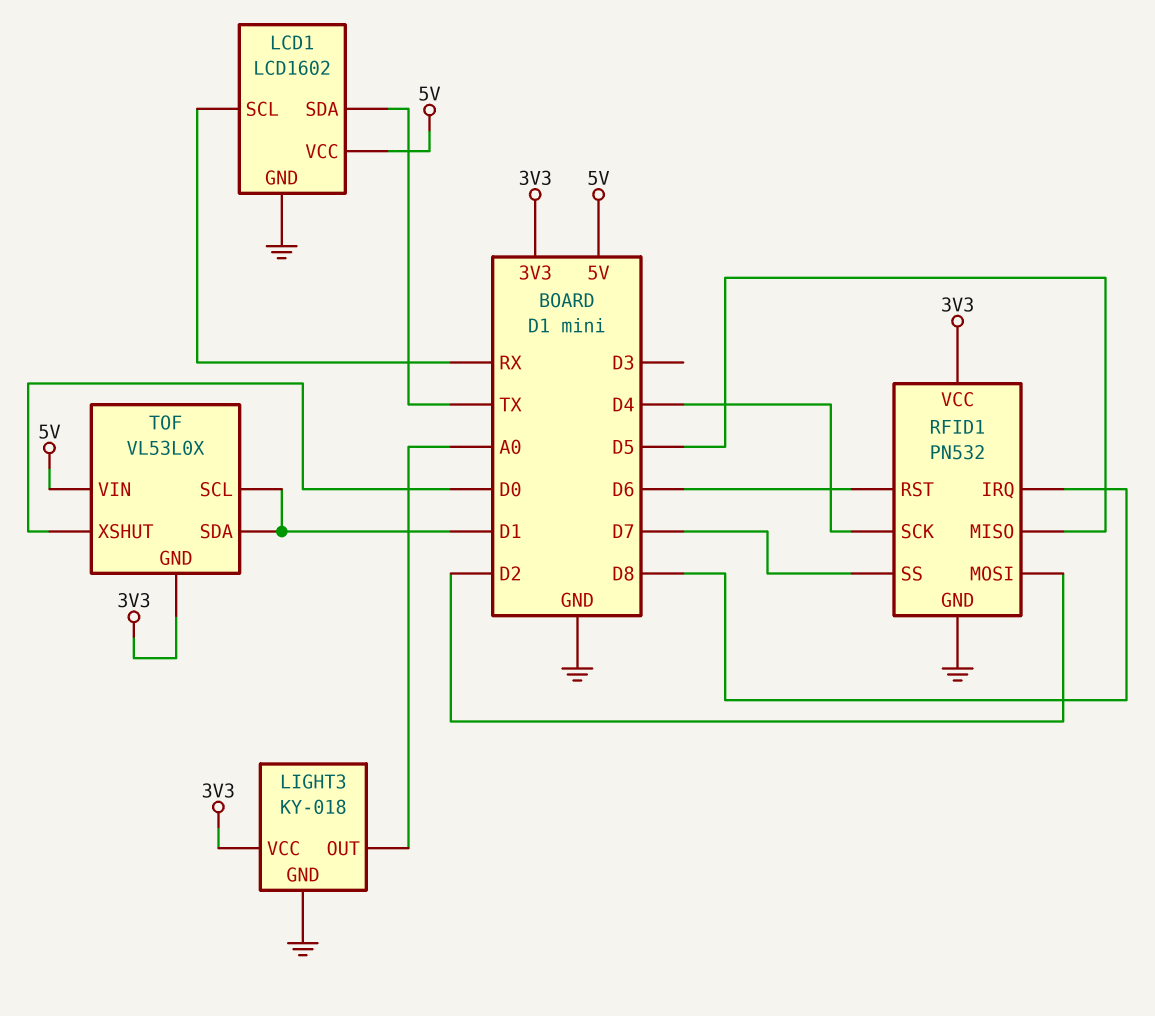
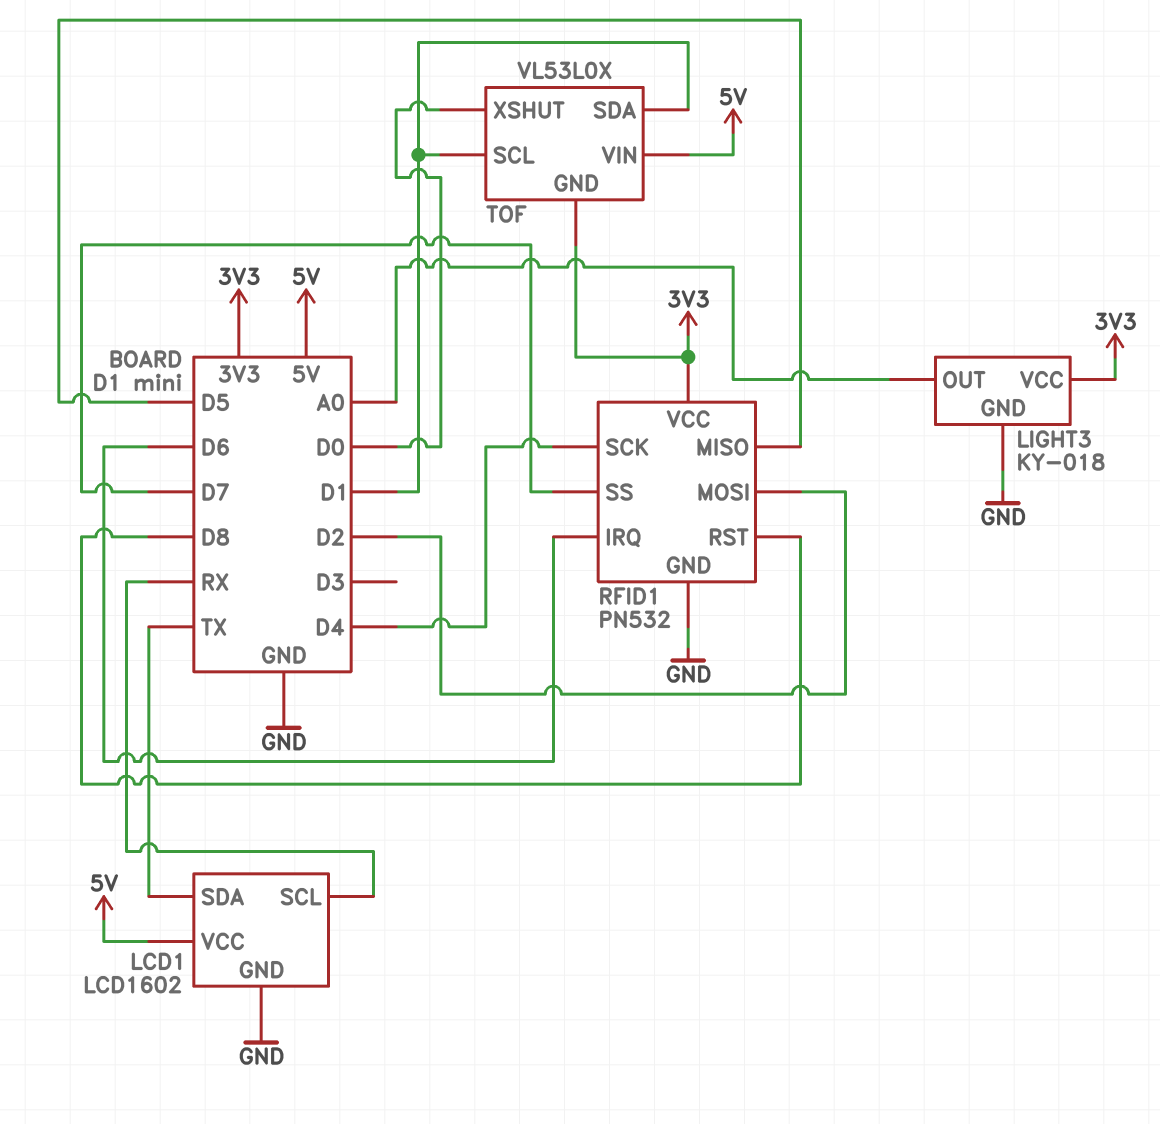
RFID1 pin IRQ: D8 -> D6
RFID1 pin RST: D6 -> D8

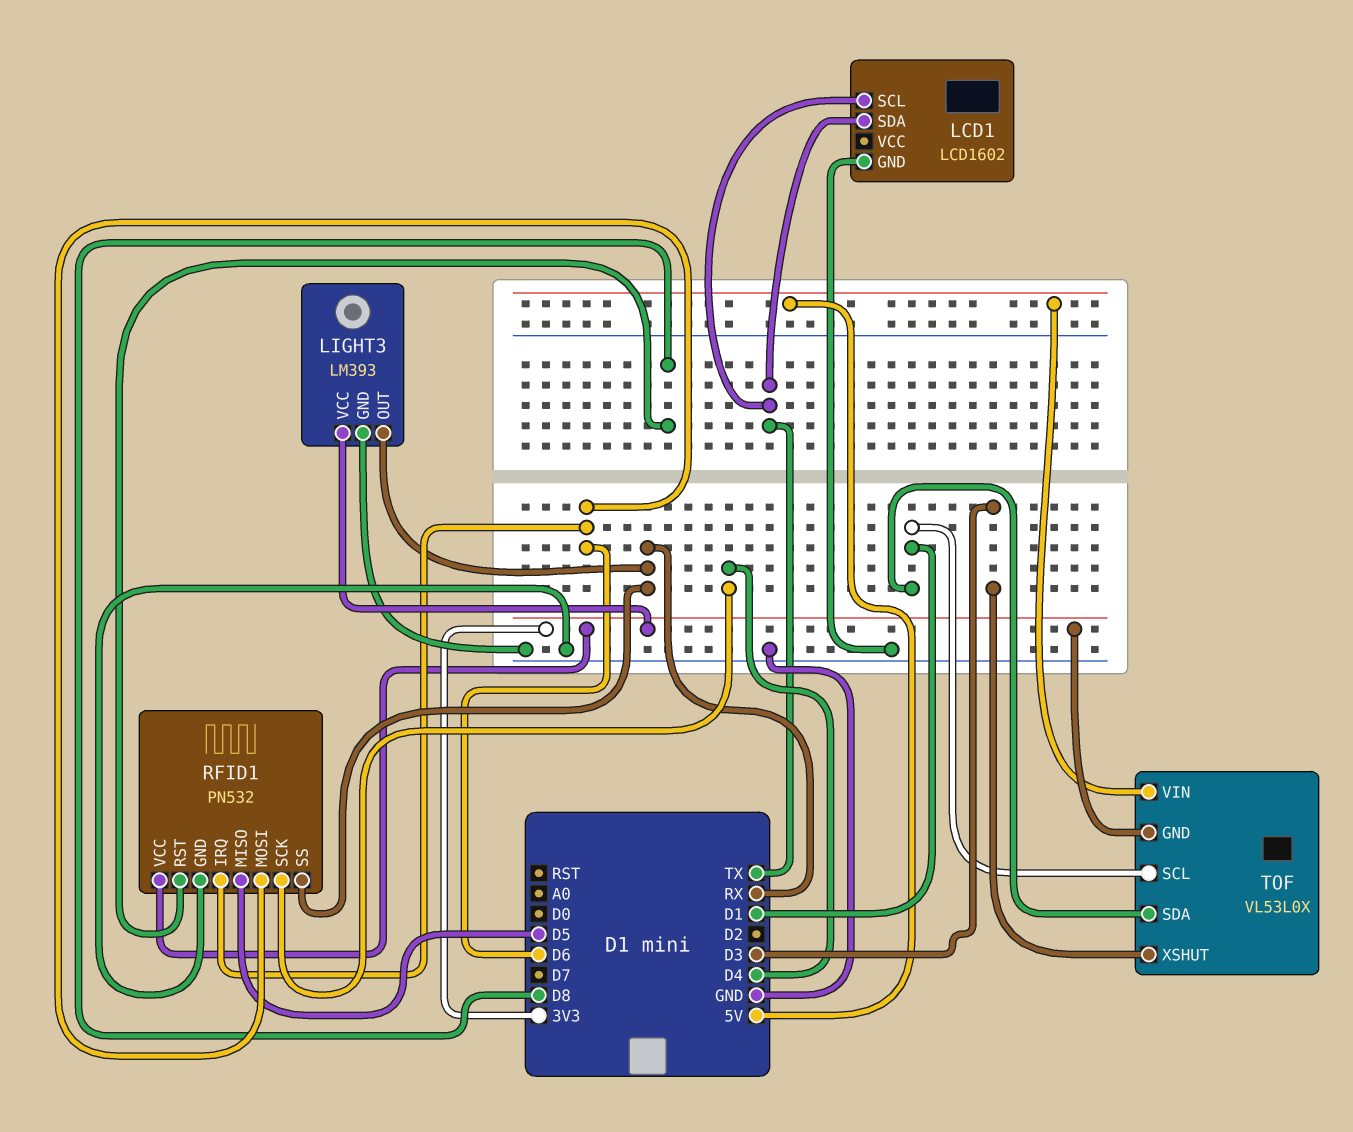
LCD1 pin SCL: RX -> TX
LCD1 pin VCC: 5V -> none
LIGHT3: KY-018 -> LM393
LIGHT3 pin OUT: A0 -> RX
RFID1 pin MOSI: D2 -> D6
RFID1 pin SS: D7 -> RX
TOF pin XSHUT: D0 -> D3

